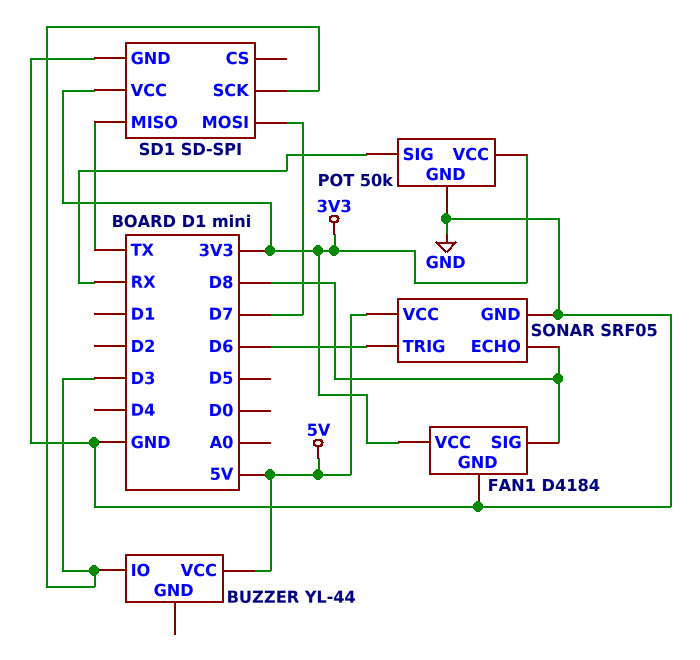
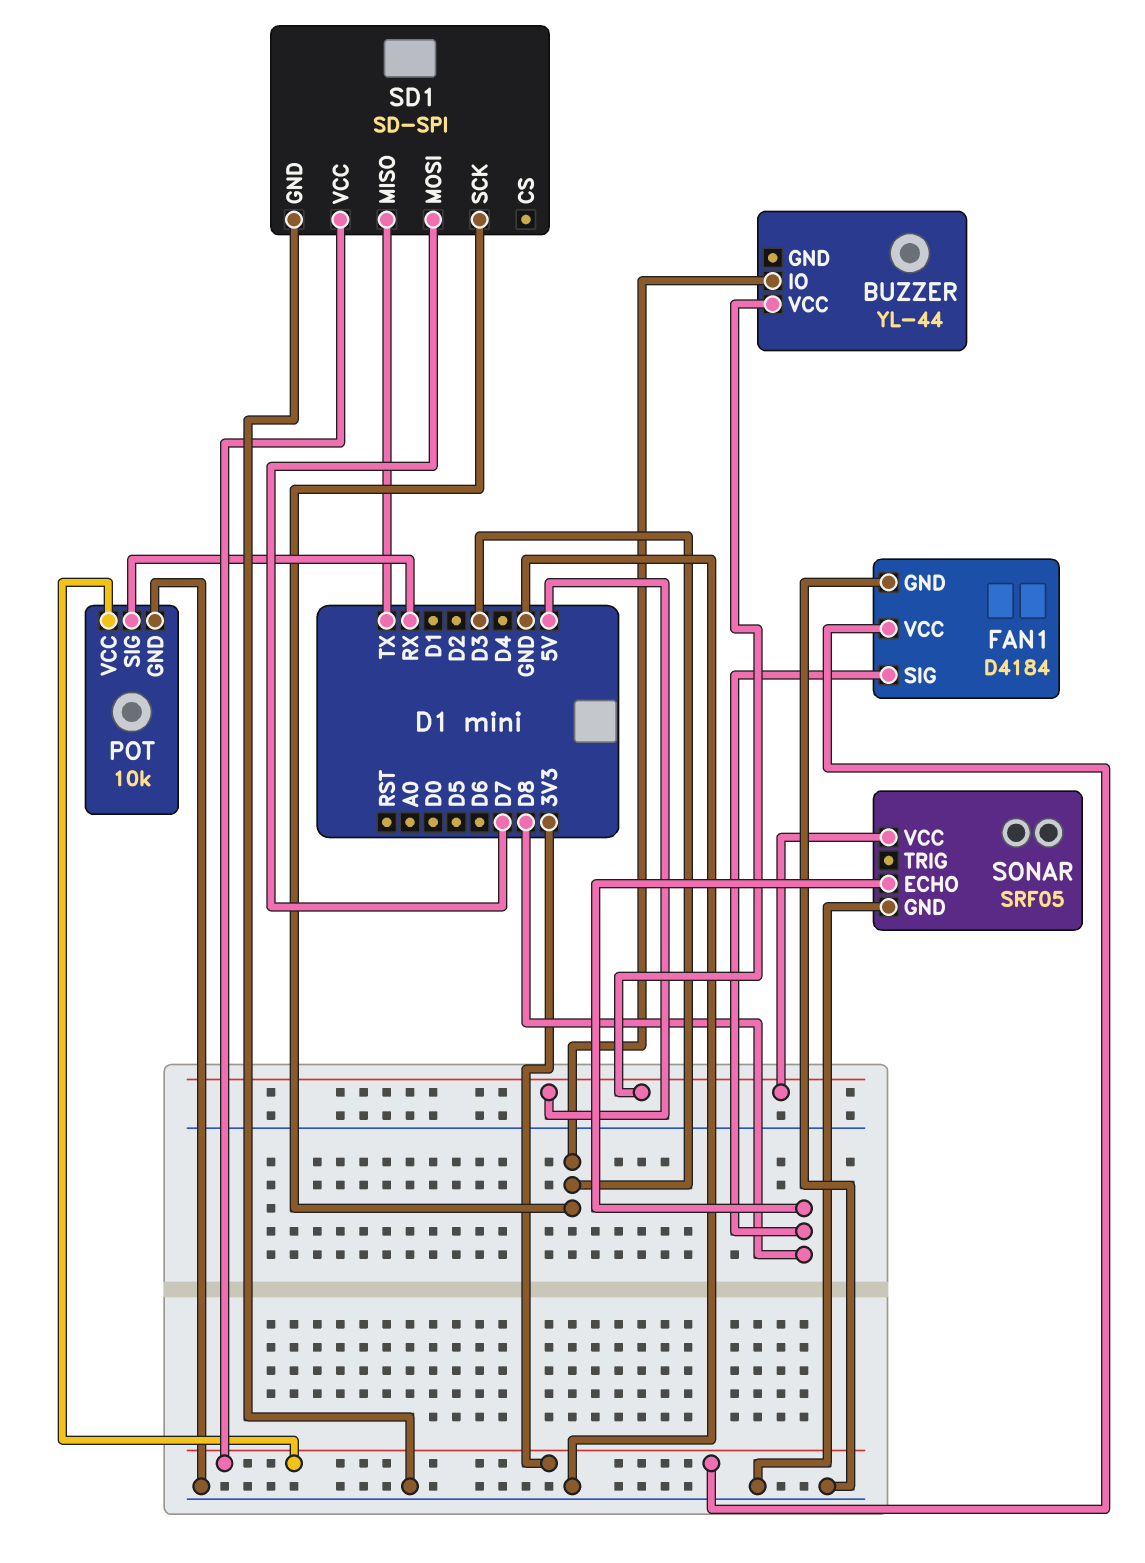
POT: 50k -> 10k
SONAR pin TRIG: D6 -> none

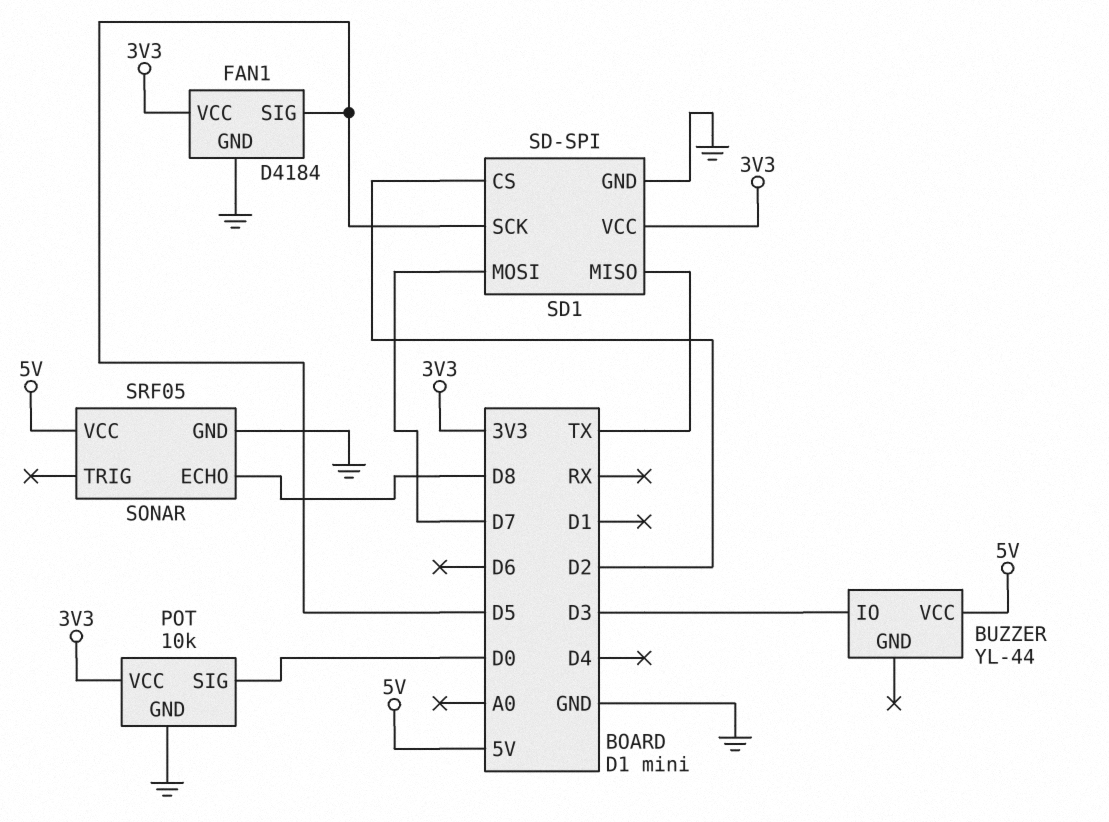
FAN1 pin SIG: D8 -> D5
POT pin SIG: RX -> D0
SD1 pin CS: none -> D2
SD1 pin SCK: D3 -> D5

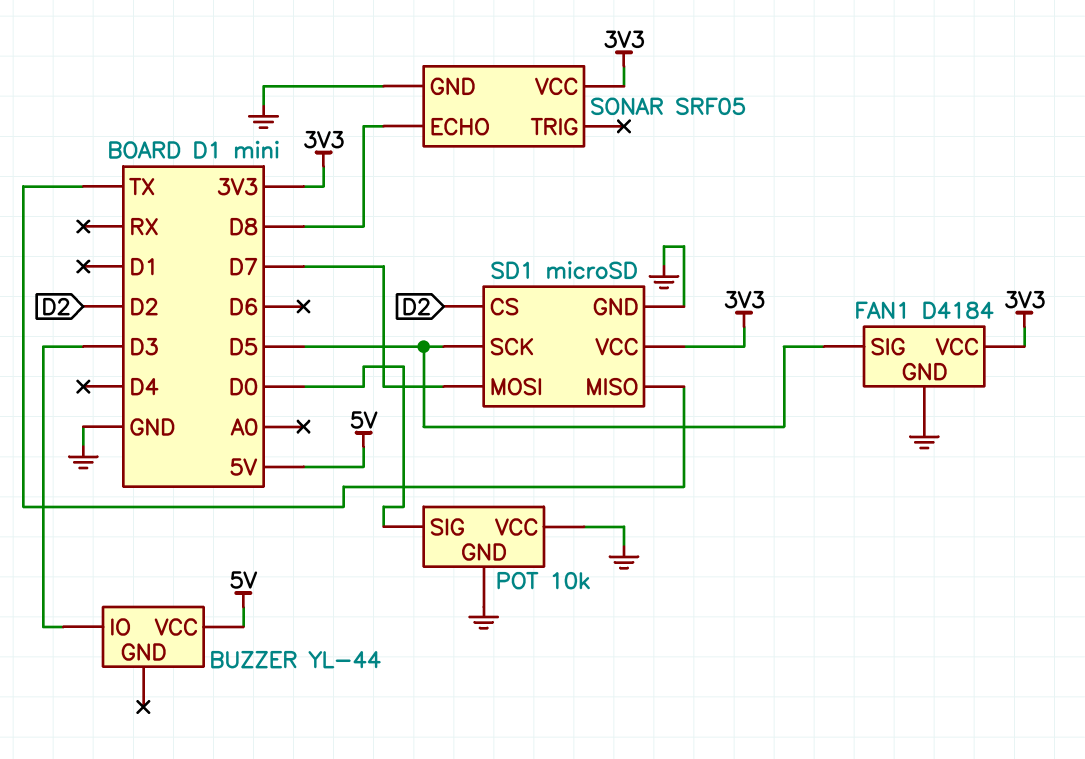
POT pin VCC: 3V3 -> GND
SD1: SD-SPI -> microSD
SONAR pin VCC: 5V -> 3V3

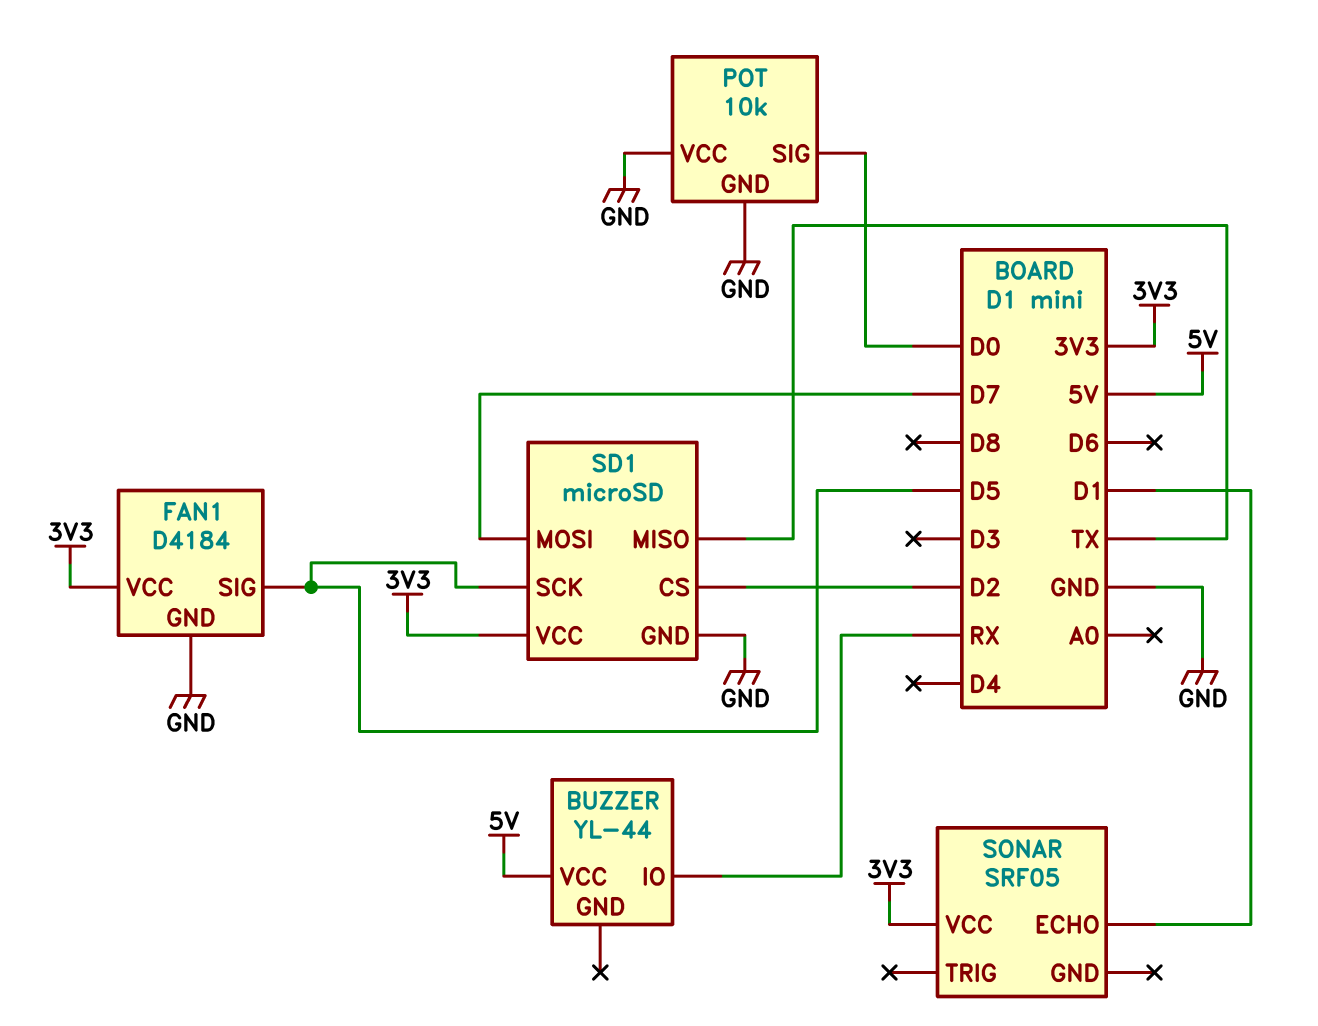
BUZZER pin IO: D3 -> RX
SONAR pin ECHO: D8 -> D1
SONAR pin GND: GND -> none

